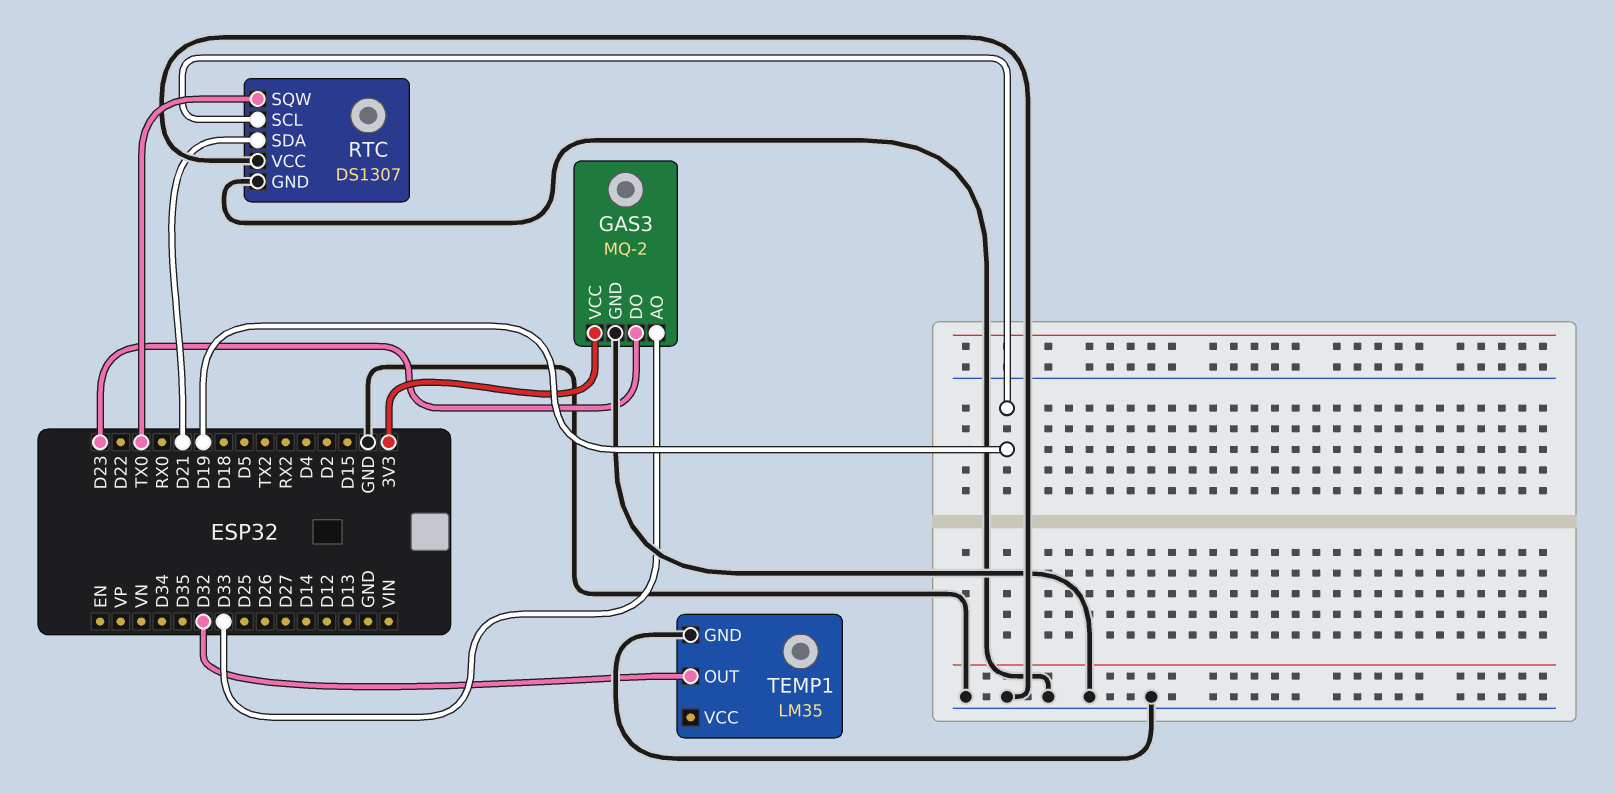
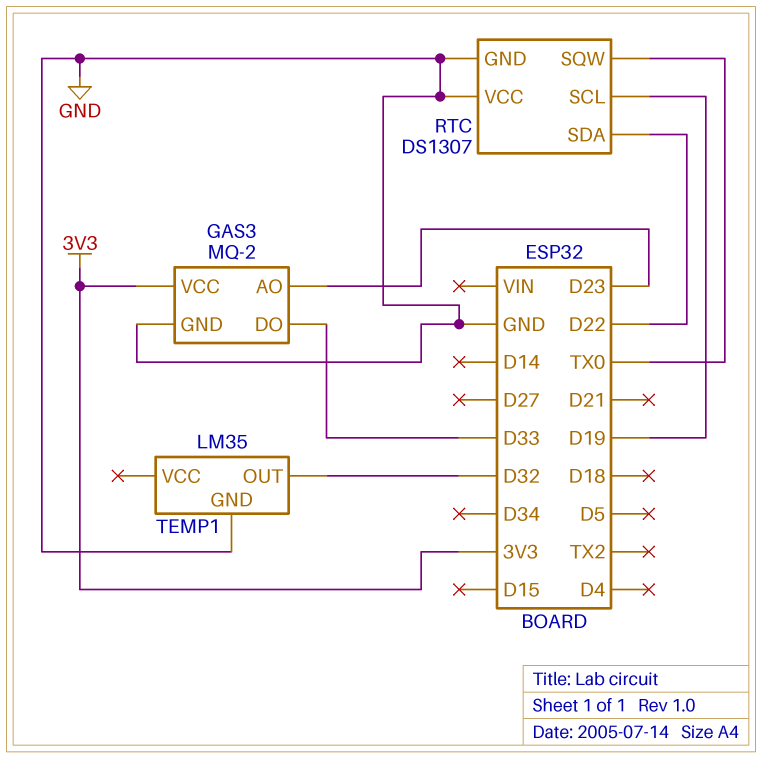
GAS3 pin AO: D33 -> D23
GAS3 pin DO: D23 -> D33
RTC pin SDA: D21 -> D22

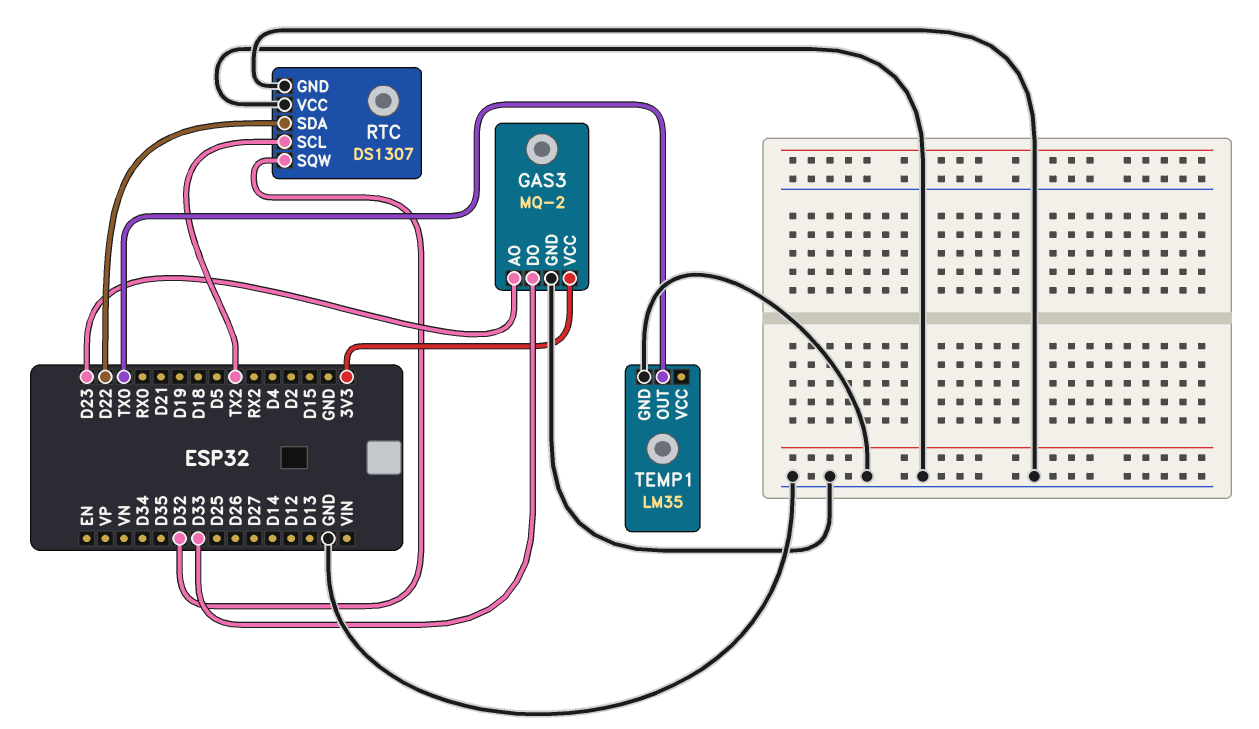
RTC pin SCL: D19 -> TX2
RTC pin SQW: TX0 -> D32
TEMP1 pin OUT: D32 -> TX0

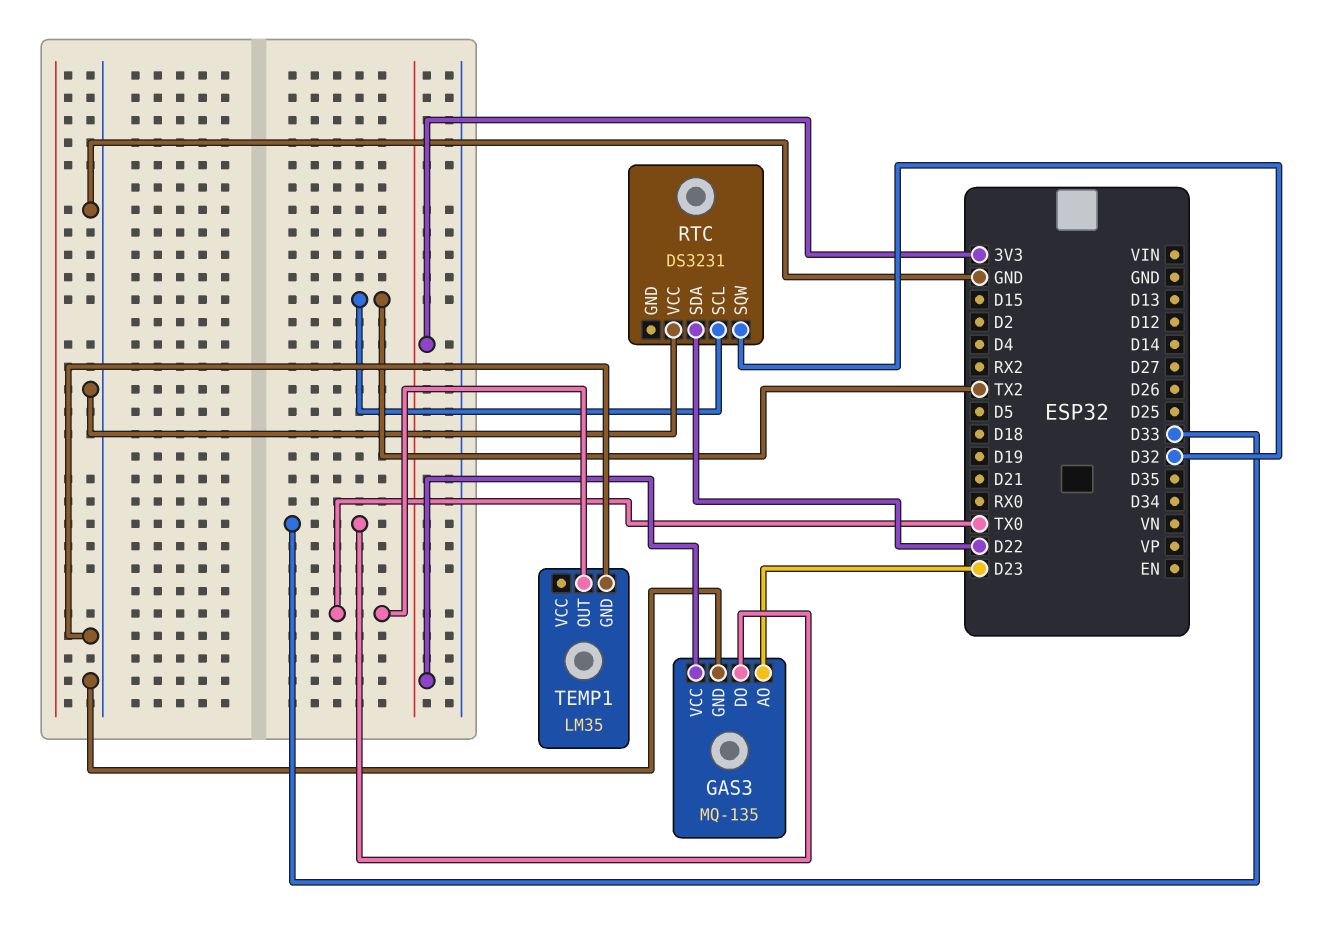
GAS3: MQ-2 -> MQ-135
RTC: DS1307 -> DS3231
RTC pin GND: GND -> none

